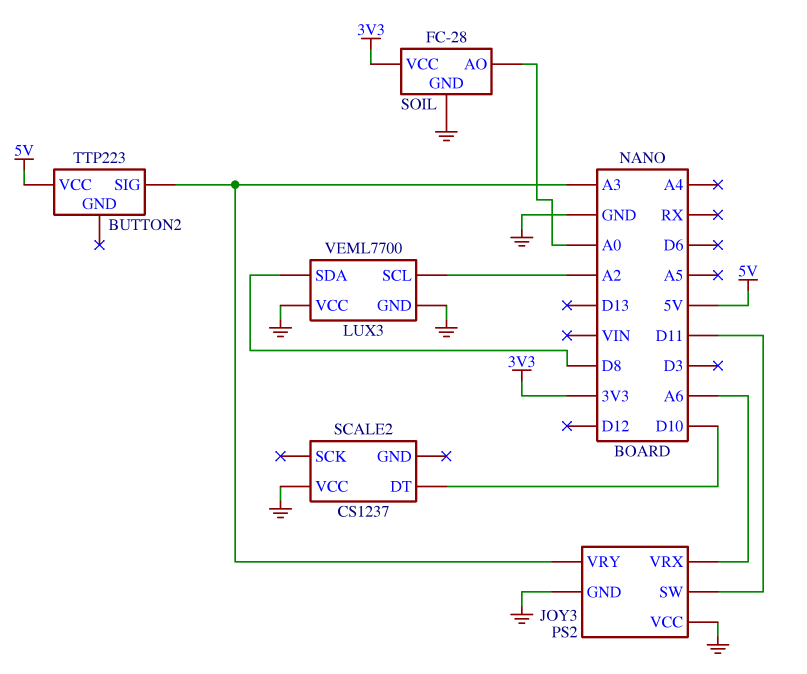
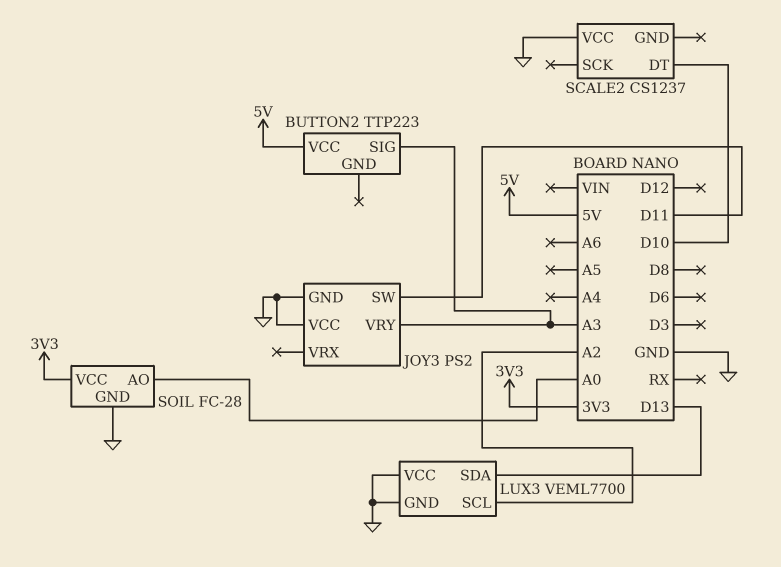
JOY3 pin VRX: A6 -> none
LUX3 pin SDA: D8 -> D13

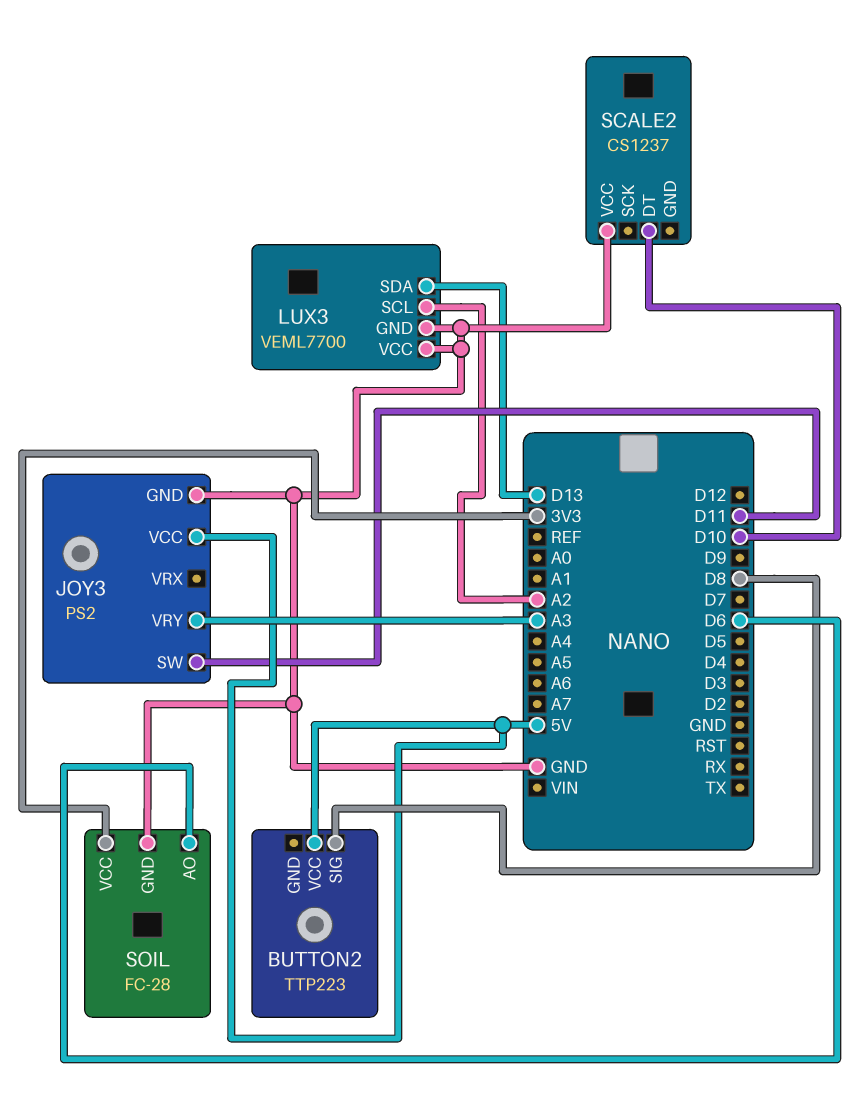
BUTTON2 pin SIG: A3 -> D8
JOY3 pin VCC: GND -> 5V
SOIL pin AO: A0 -> D6

